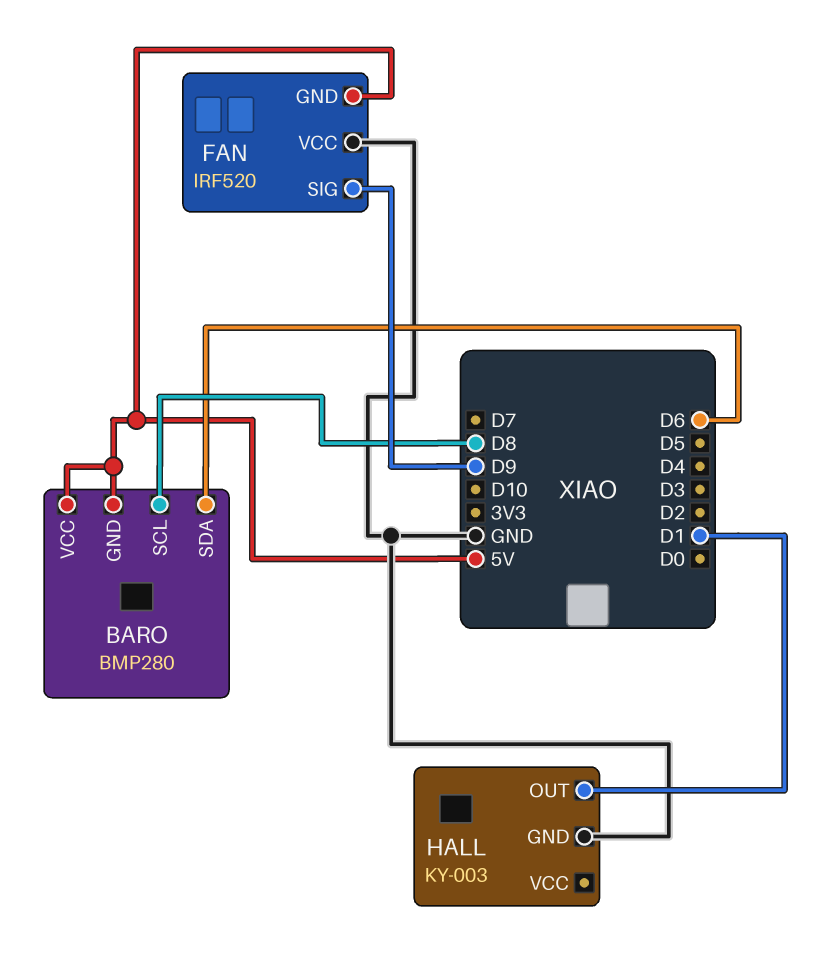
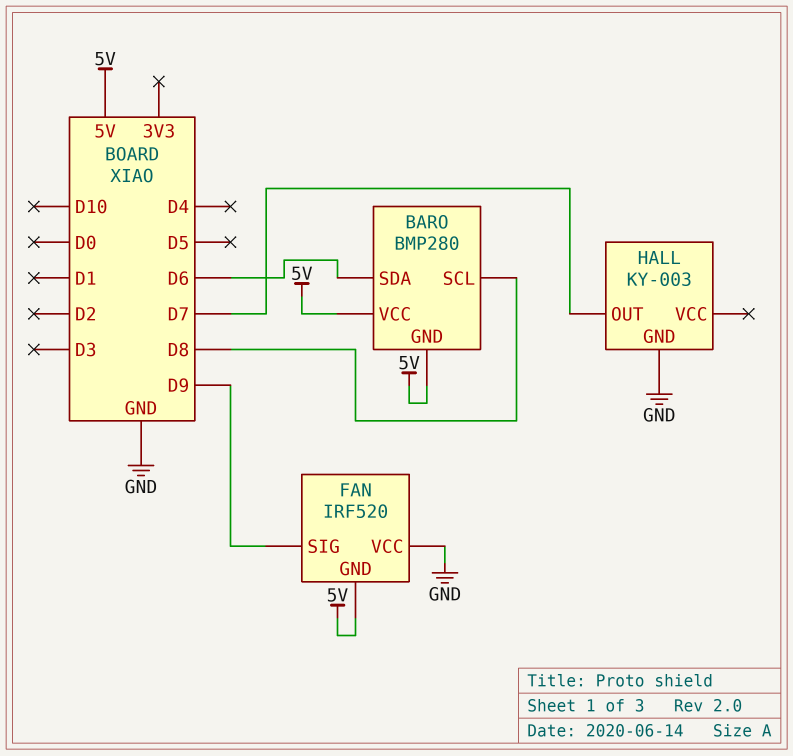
HALL pin OUT: D1 -> D7

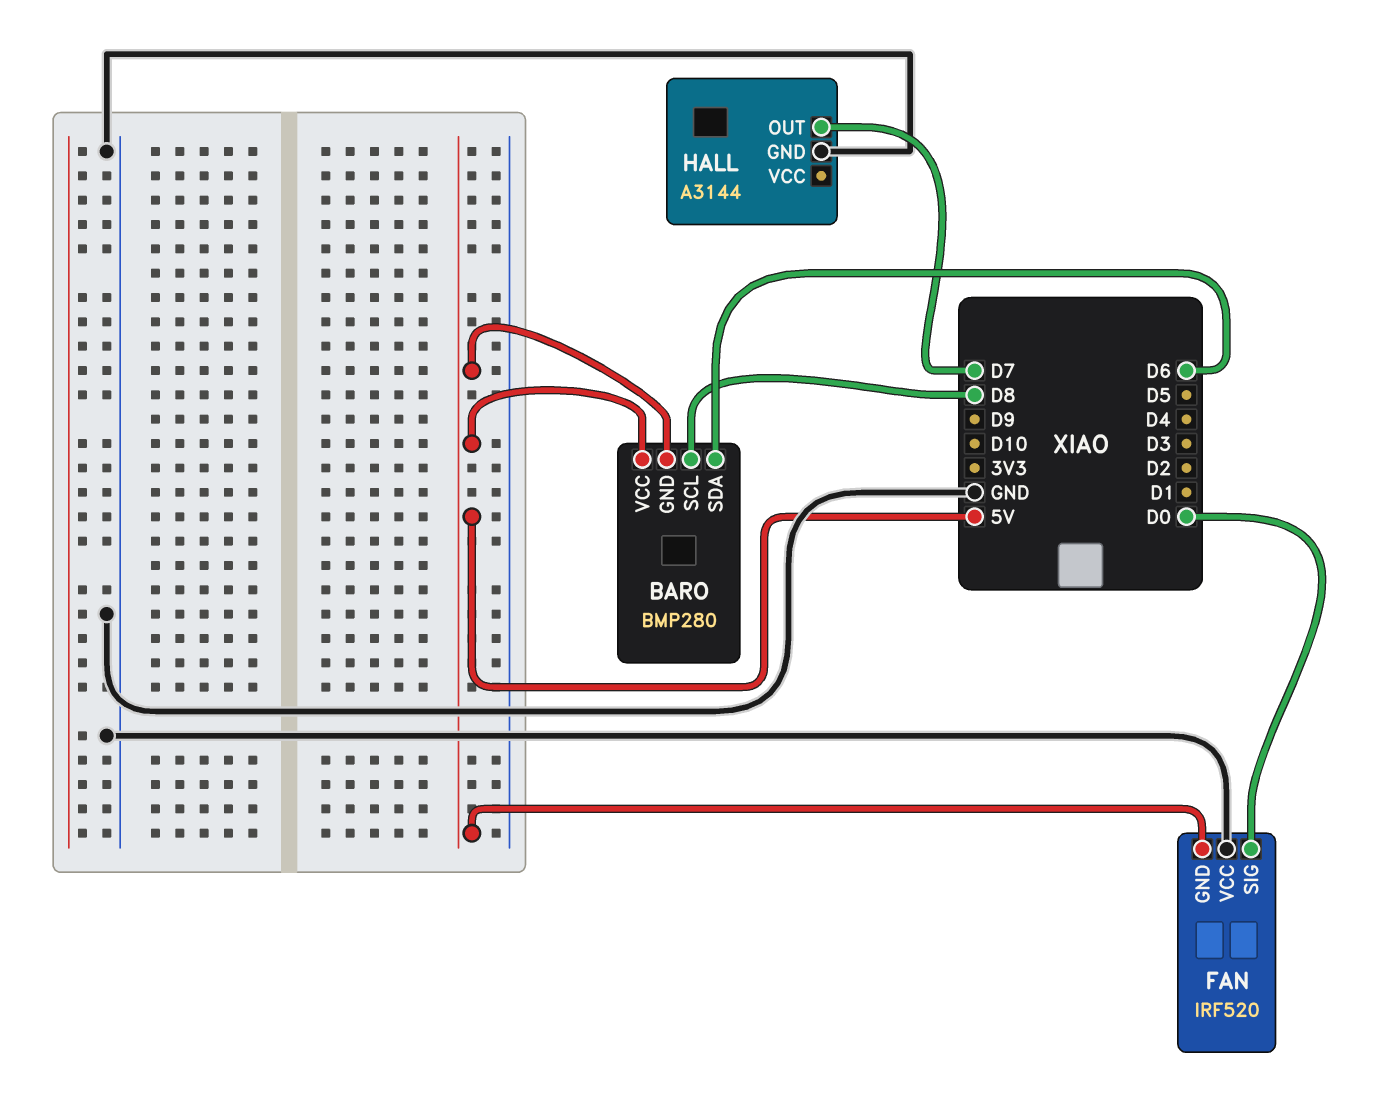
FAN pin SIG: D9 -> D0
HALL: KY-003 -> A3144

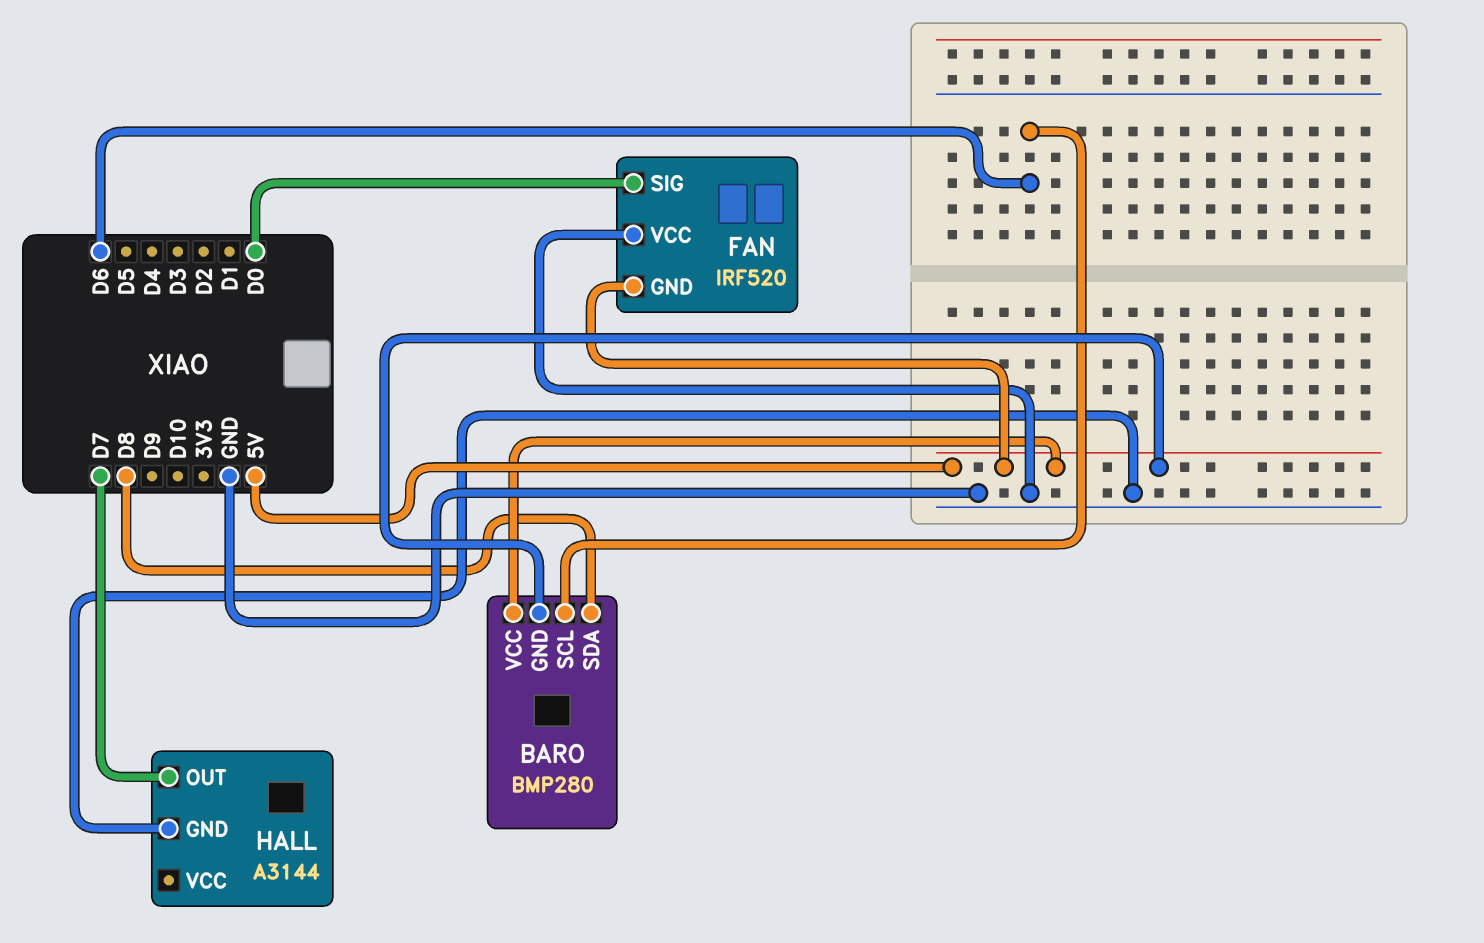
BARO pin SCL: D8 -> D6
BARO pin SDA: D6 -> D8

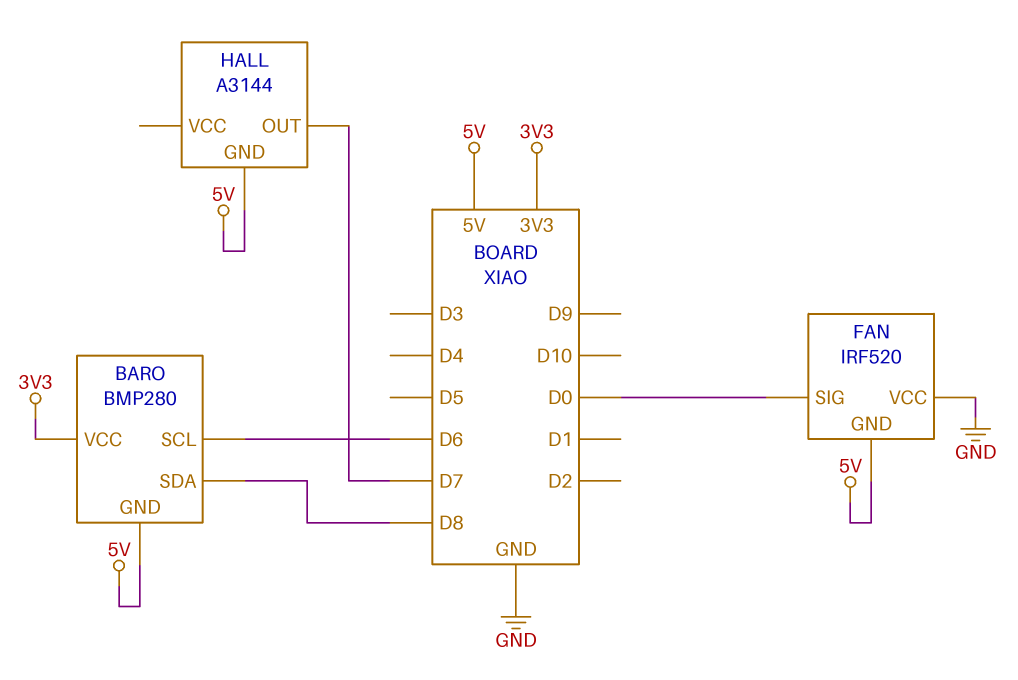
BARO pin VCC: 5V -> 3V3
HALL pin GND: GND -> 5V

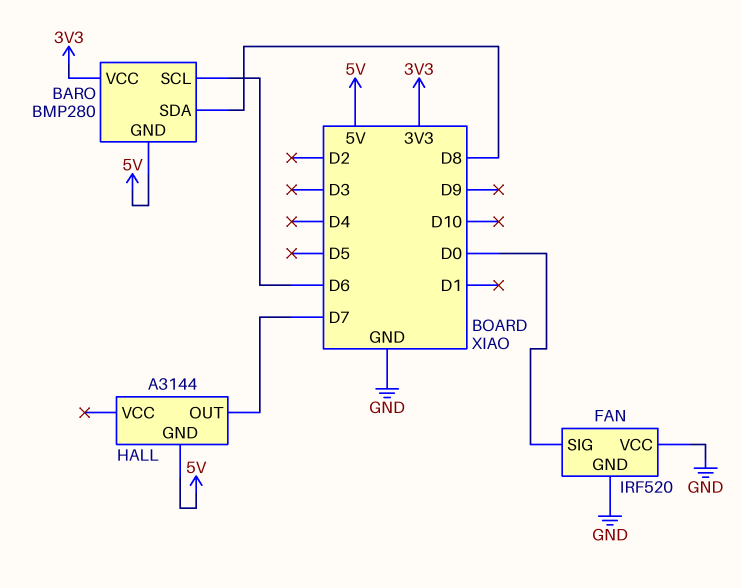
FAN pin GND: 5V -> GND

